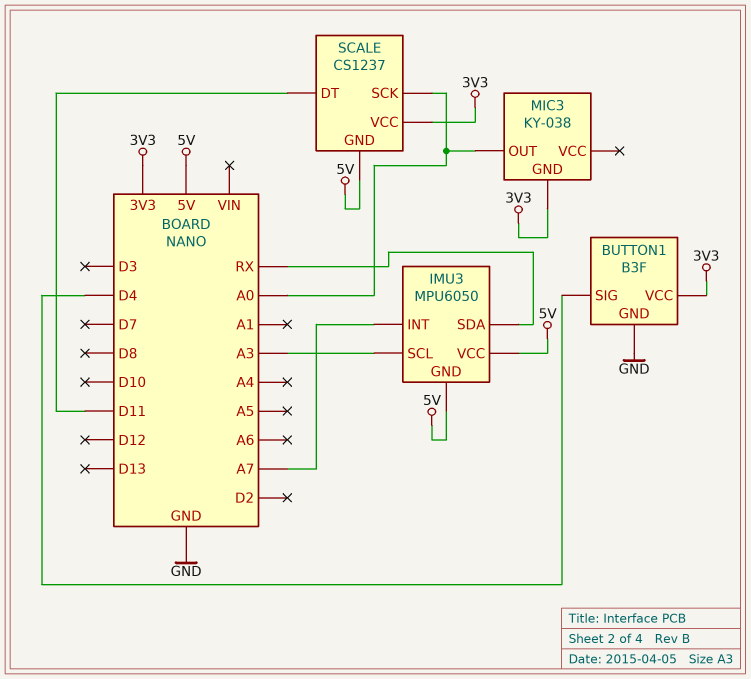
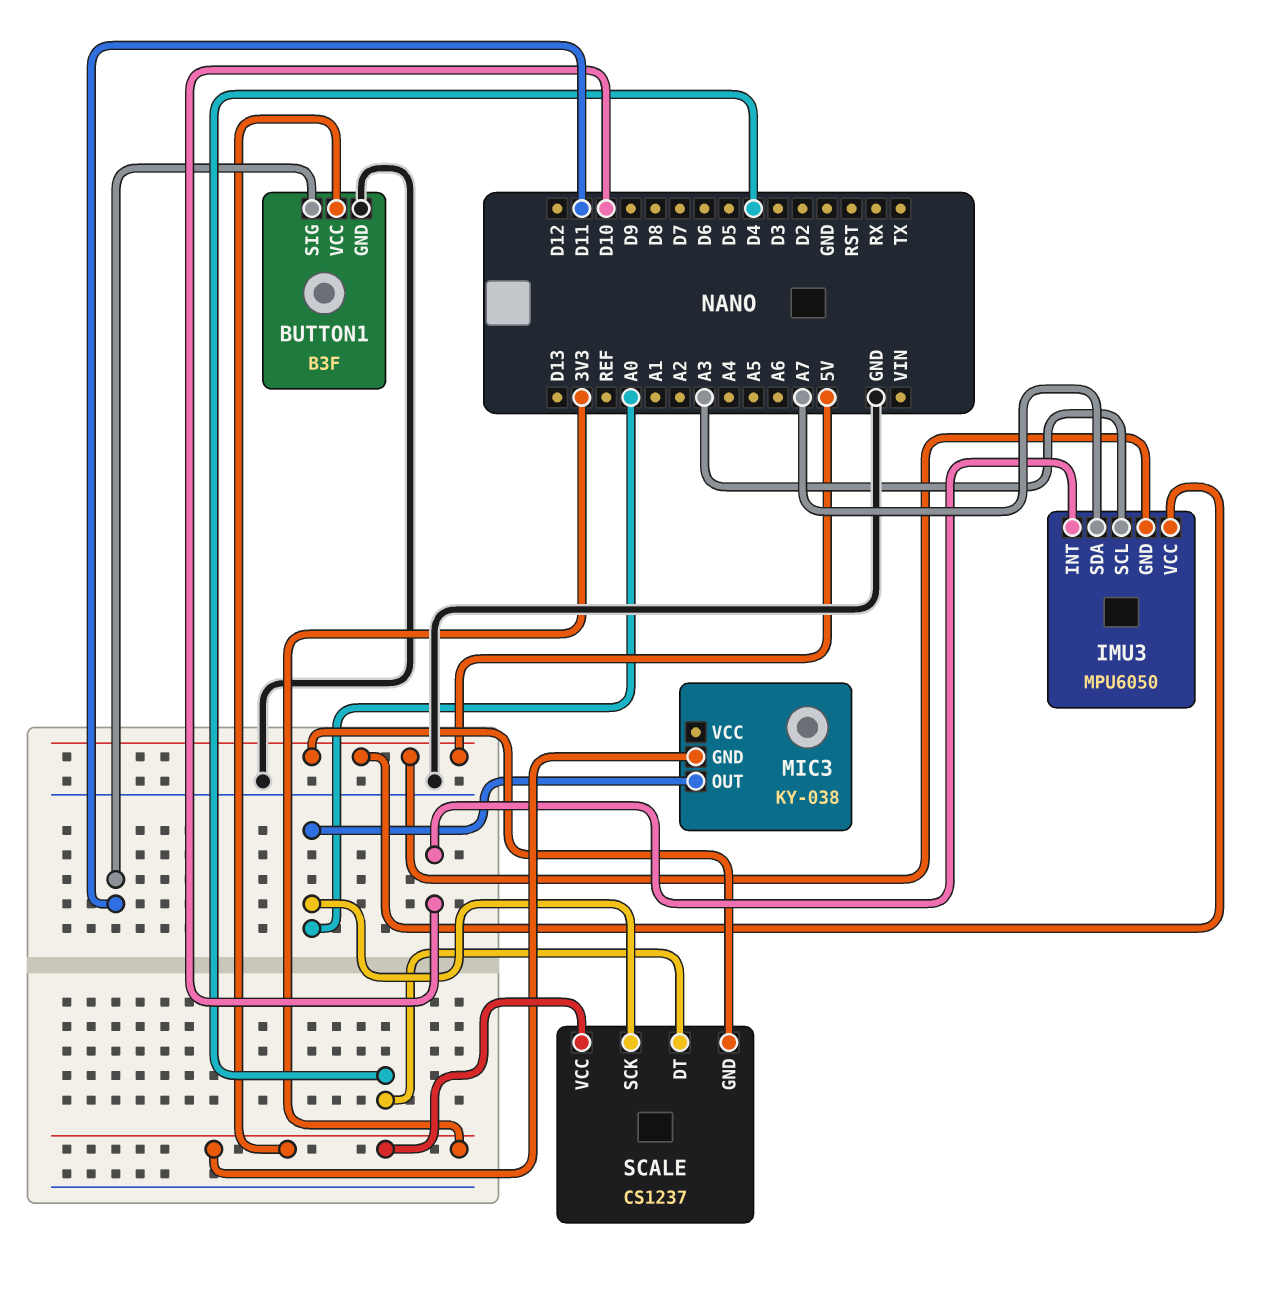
BUTTON1 pin SIG: D4 -> D11
IMU3 pin INT: A7 -> D10
IMU3 pin SDA: RX -> A7
SCALE pin DT: D11 -> D4

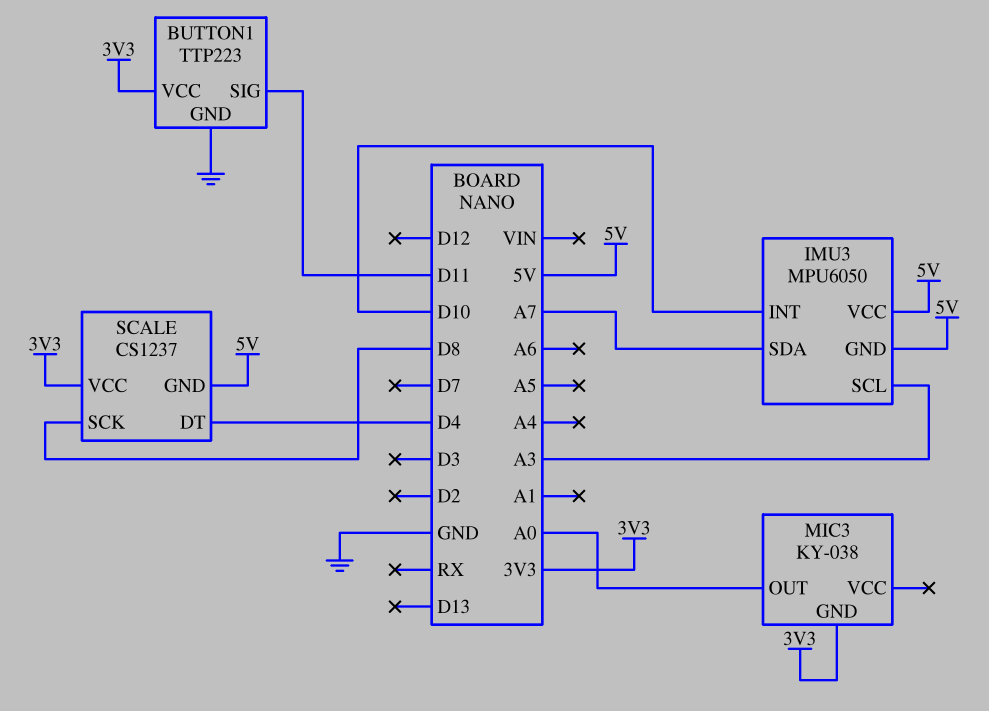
BUTTON1: B3F -> TTP223
SCALE pin SCK: A0 -> D8

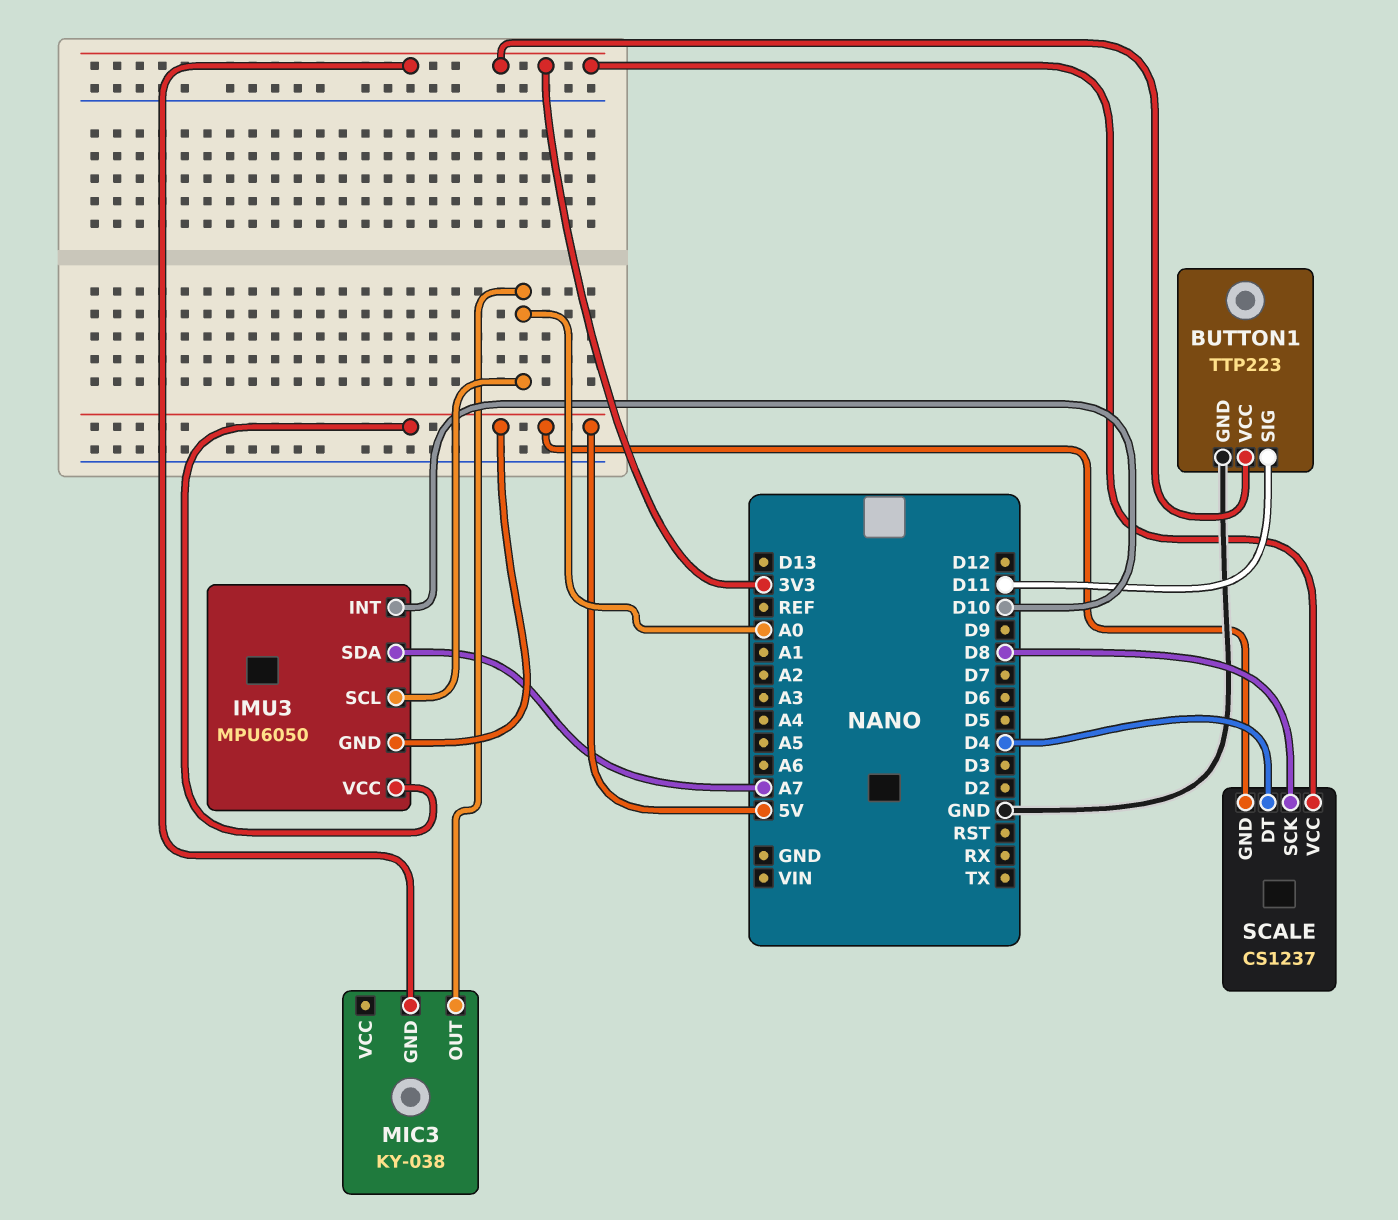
IMU3 pin SCL: A3 -> A0

